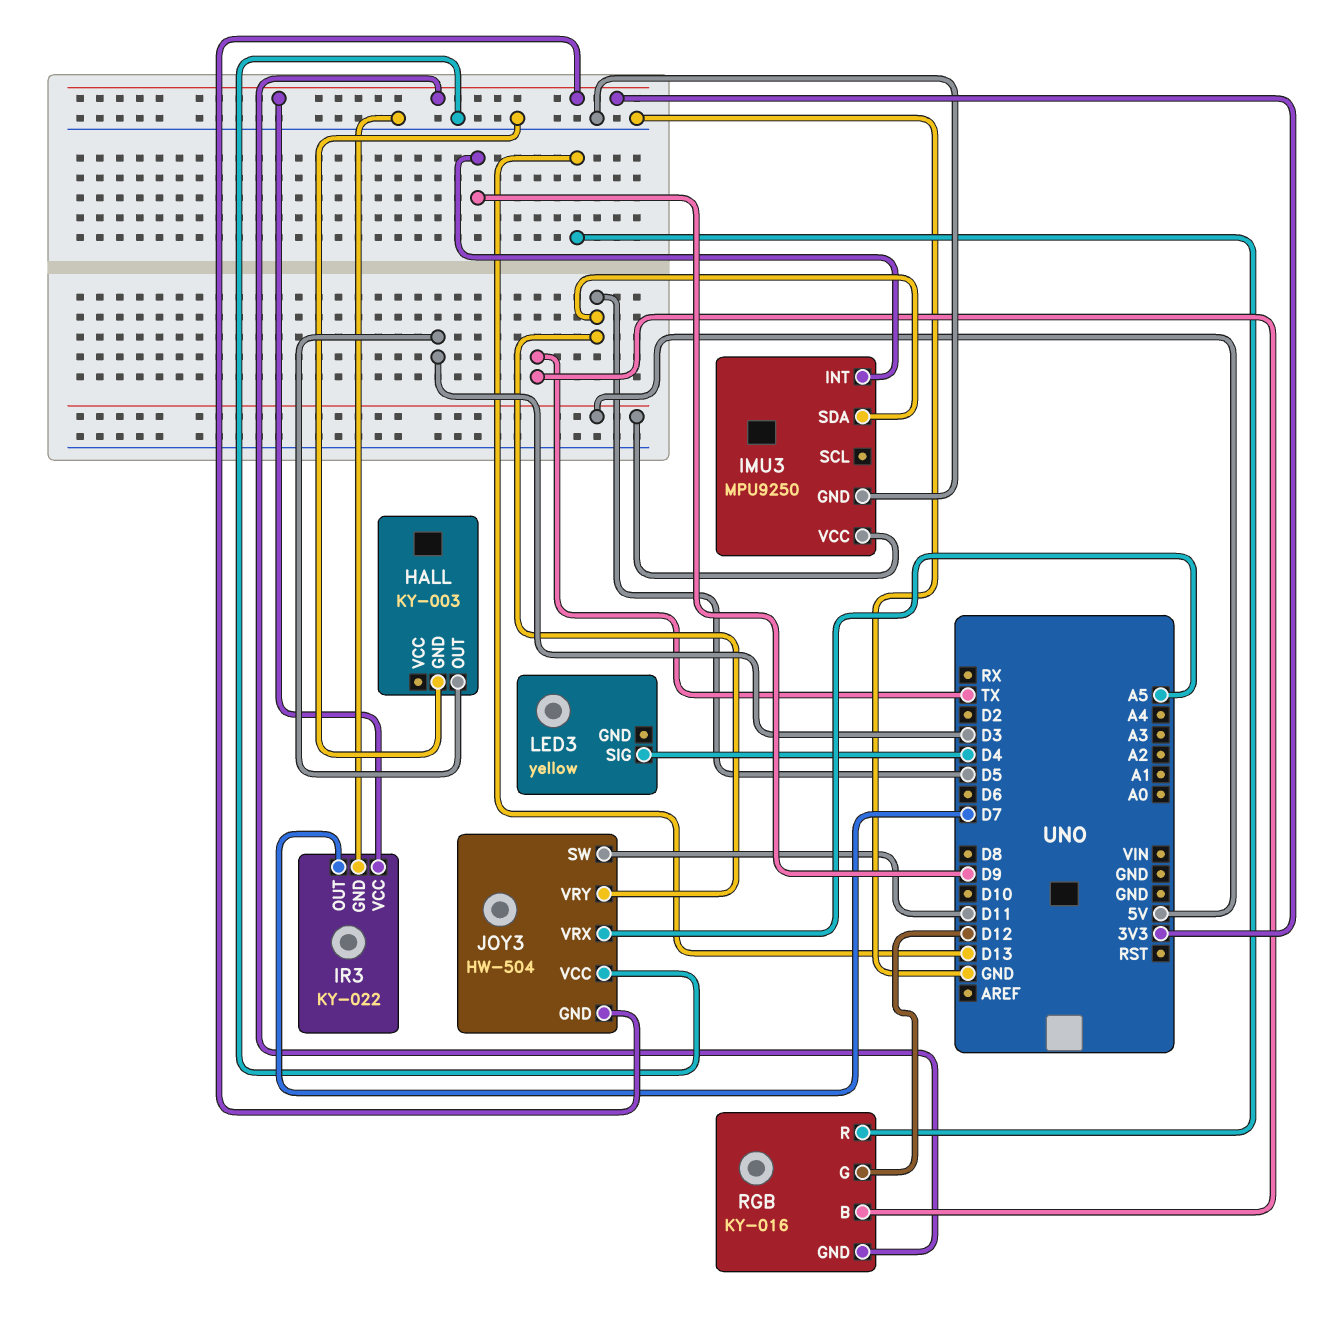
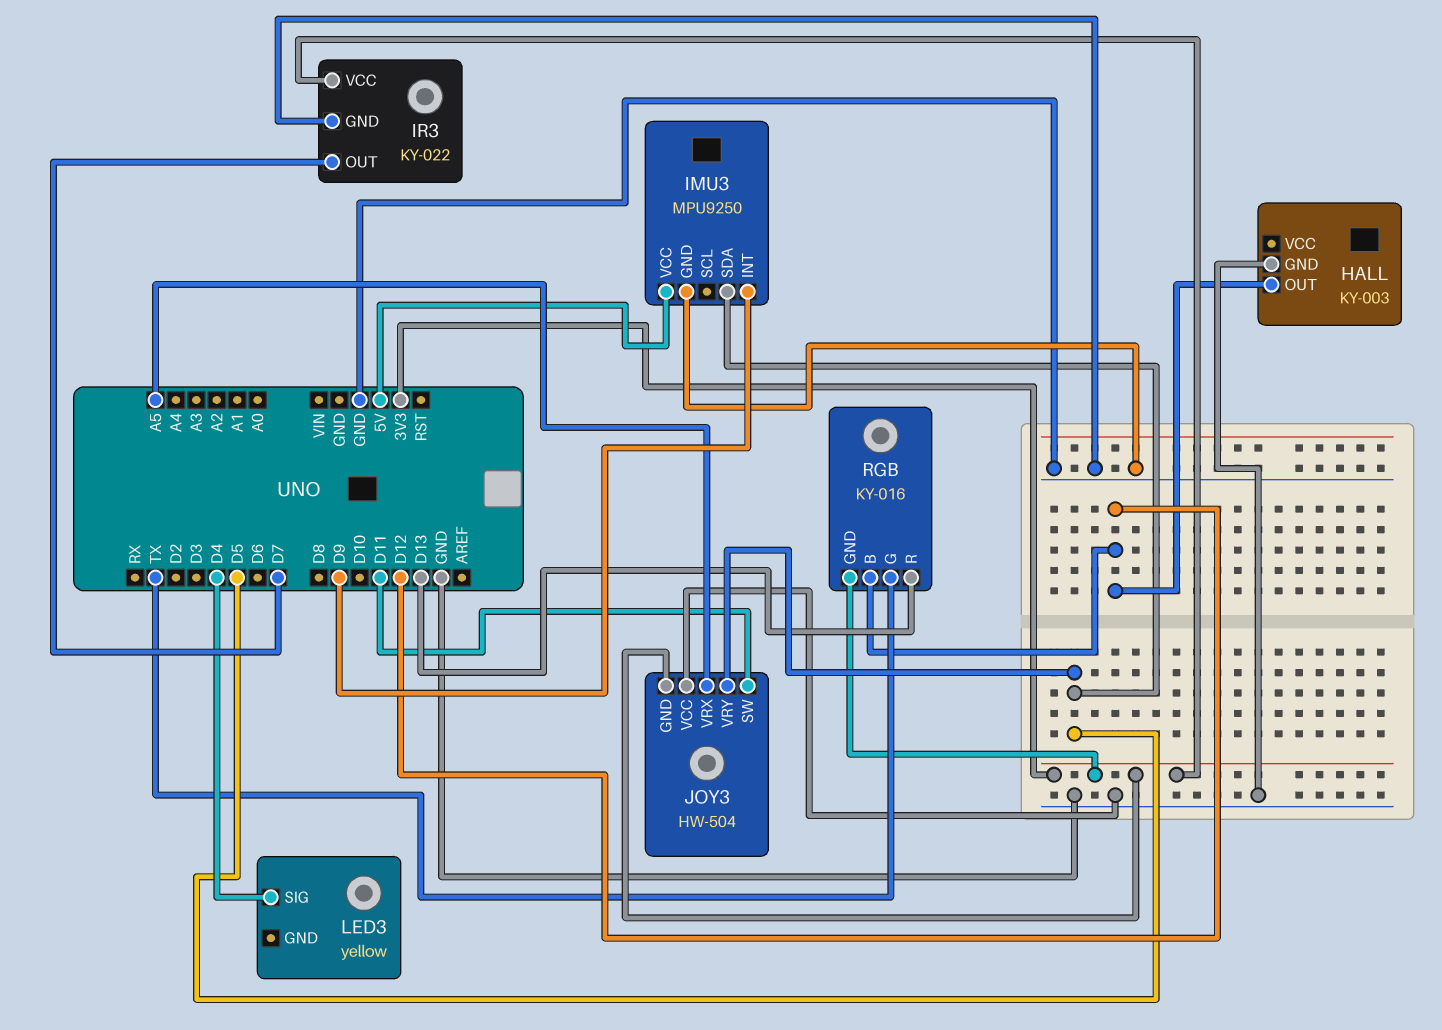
HALL pin OUT: D3 -> D12
RGB pin B: TX -> D12
RGB pin G: D12 -> TX

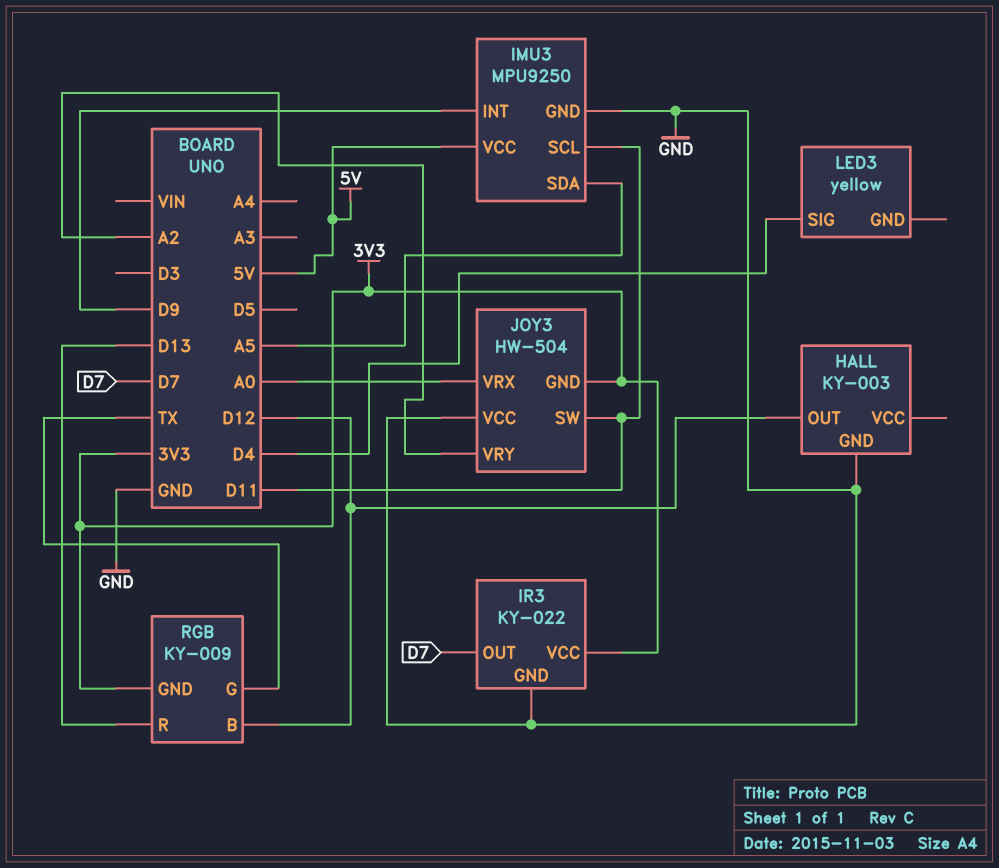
IMU3 pin SCL: none -> D11
IMU3 pin SDA: D5 -> A5
JOY3 pin VRX: A5 -> A0
JOY3 pin VRY: D5 -> A2
RGB: KY-016 -> KY-009

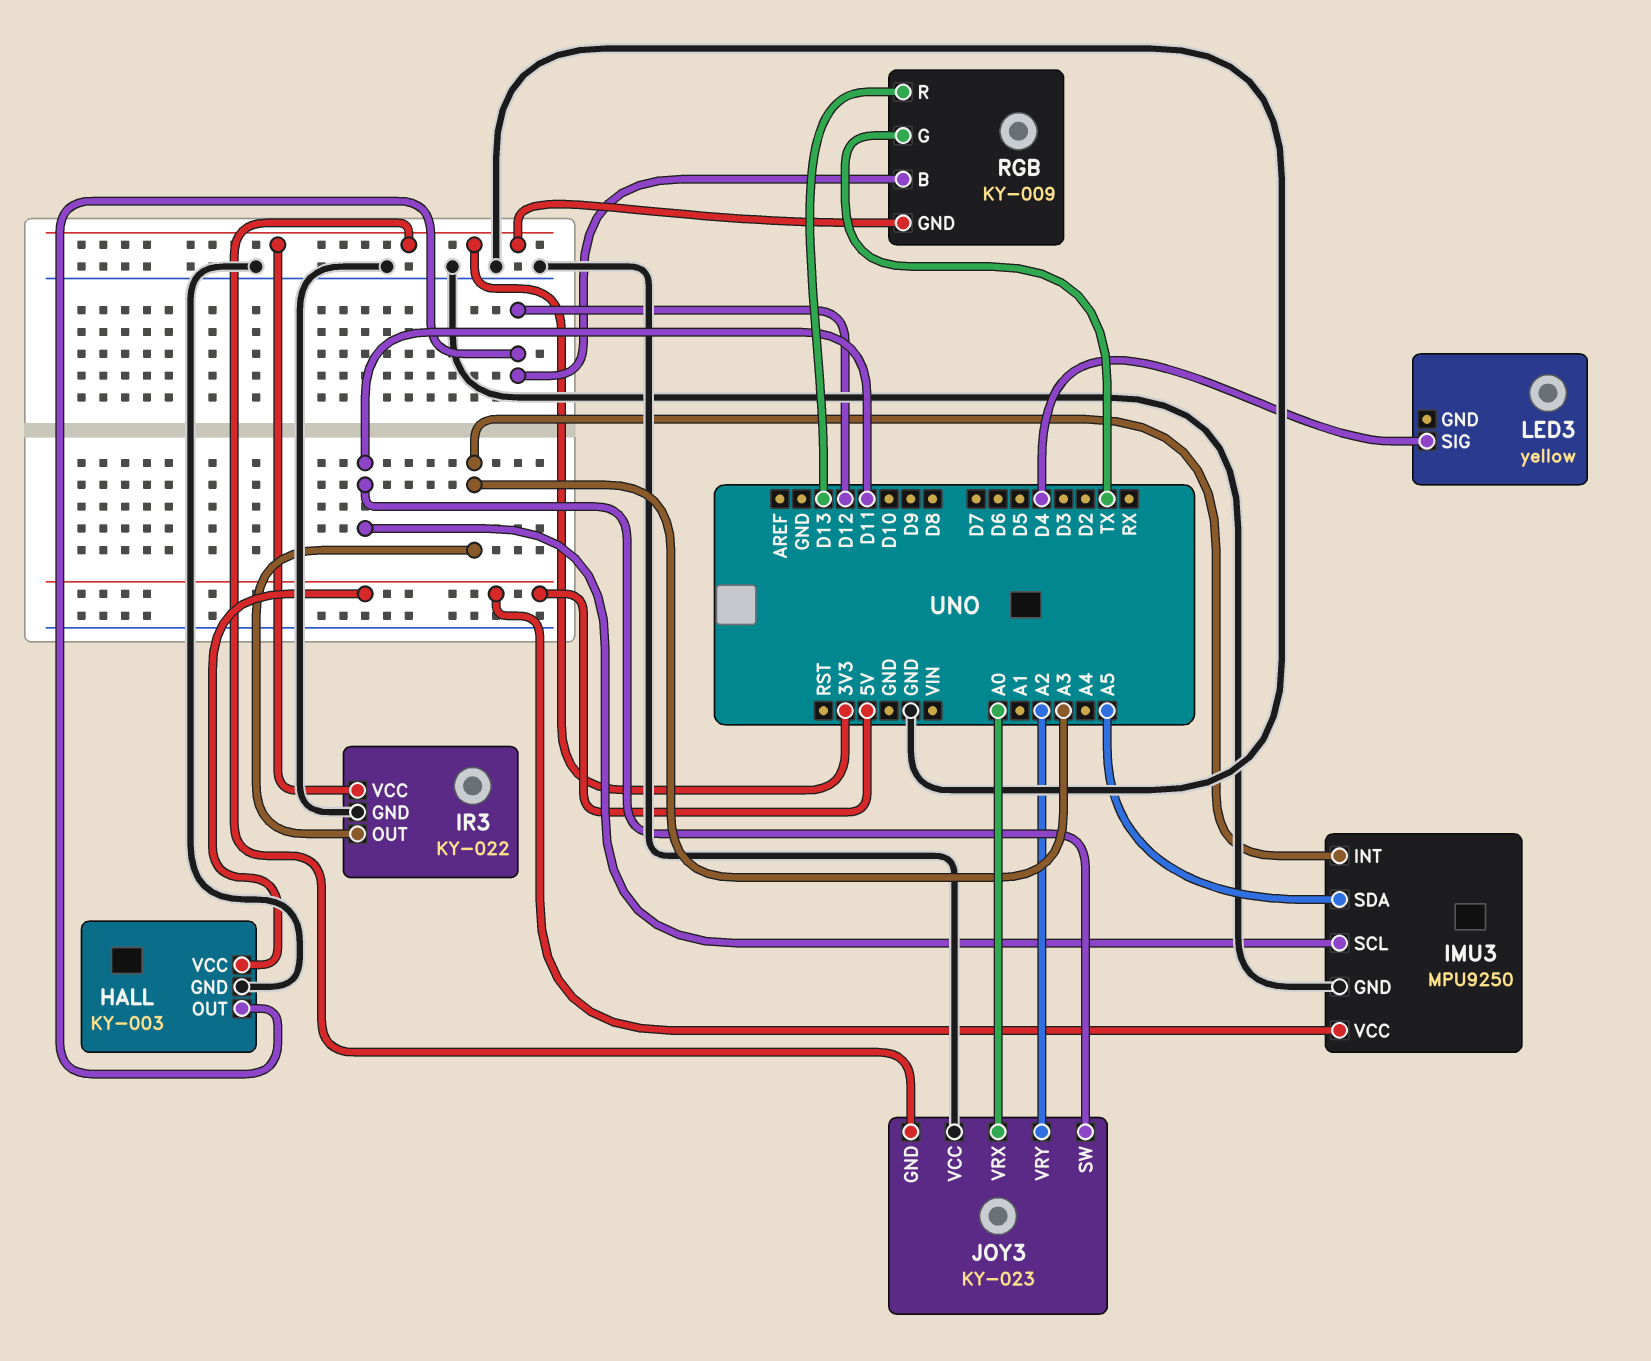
HALL pin VCC: none -> 5V
IMU3 pin INT: D9 -> A3
IR3 pin OUT: D7 -> A3
JOY3: HW-504 -> KY-023

